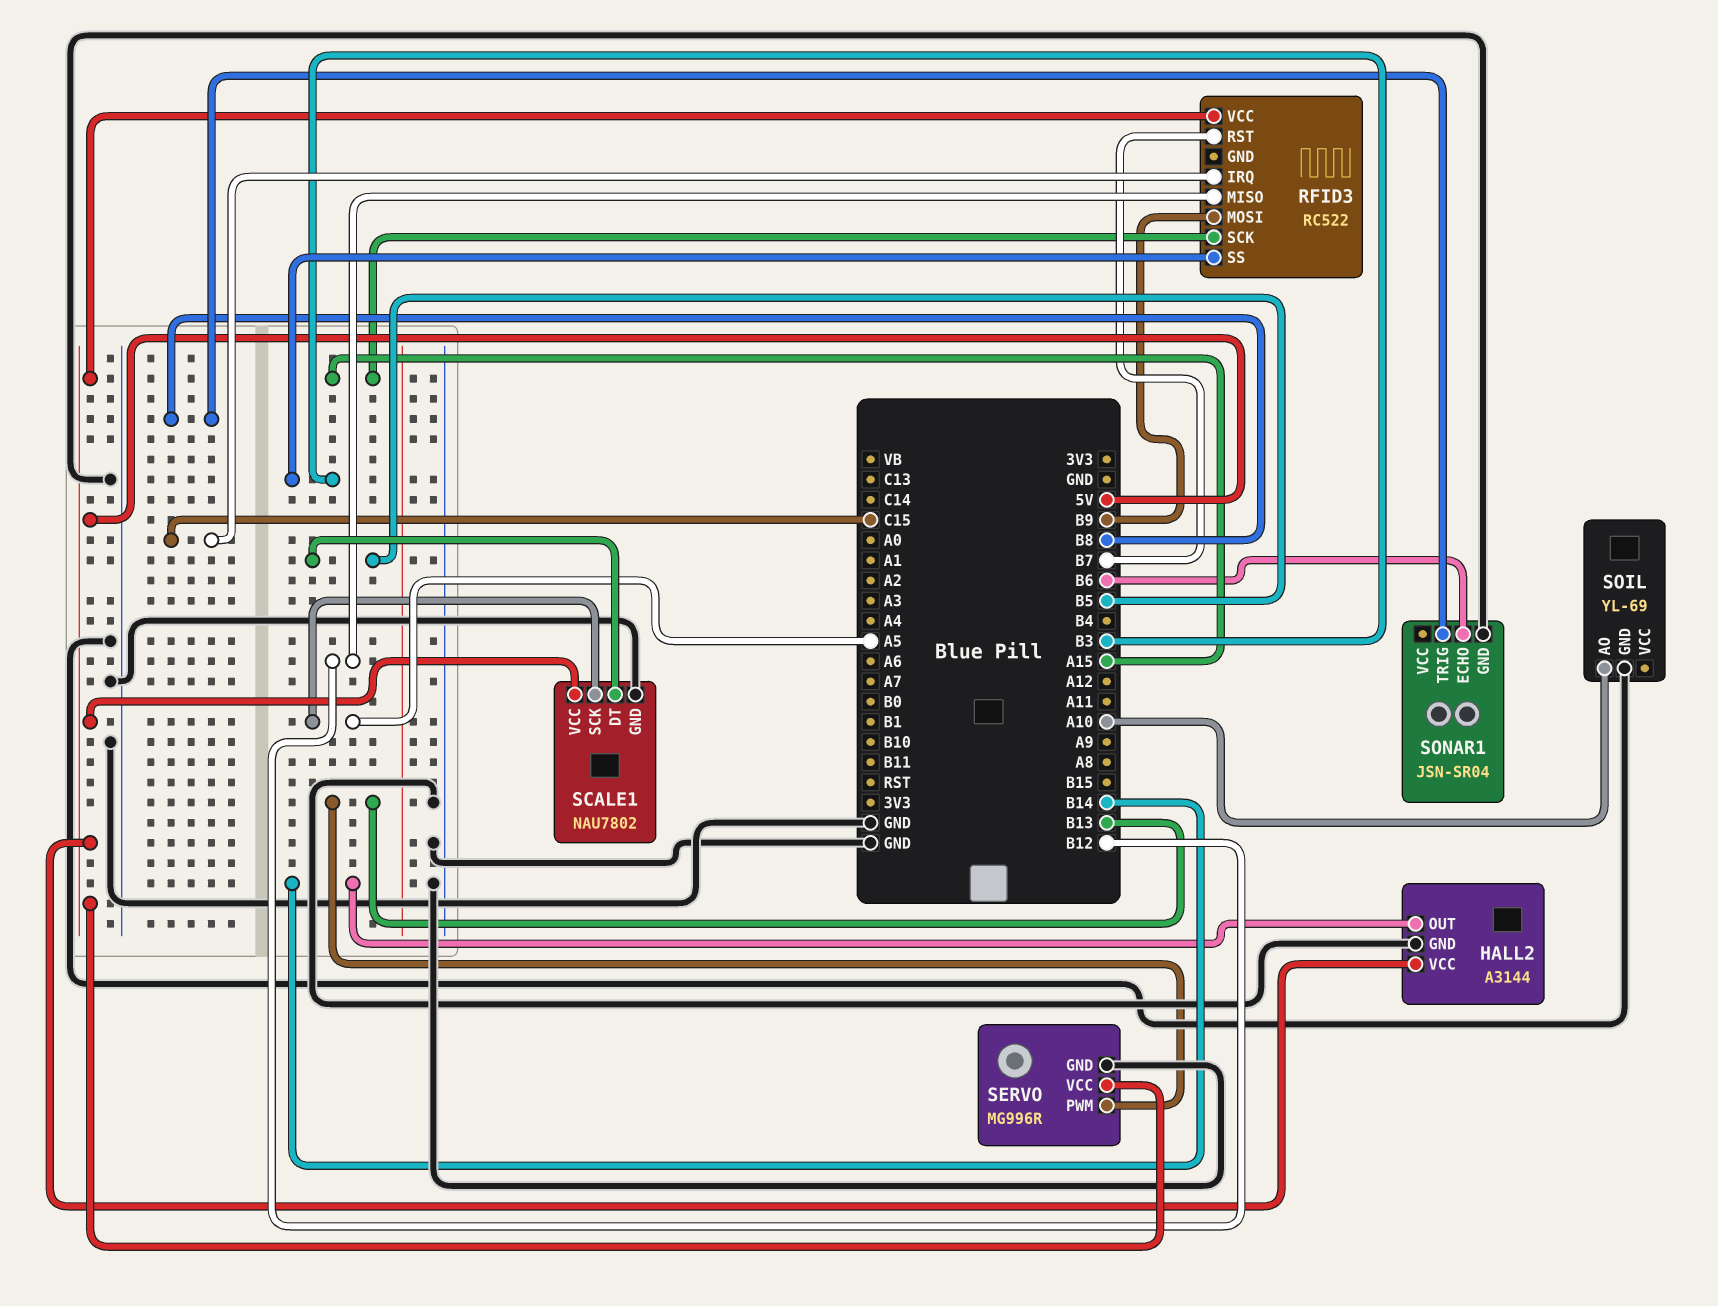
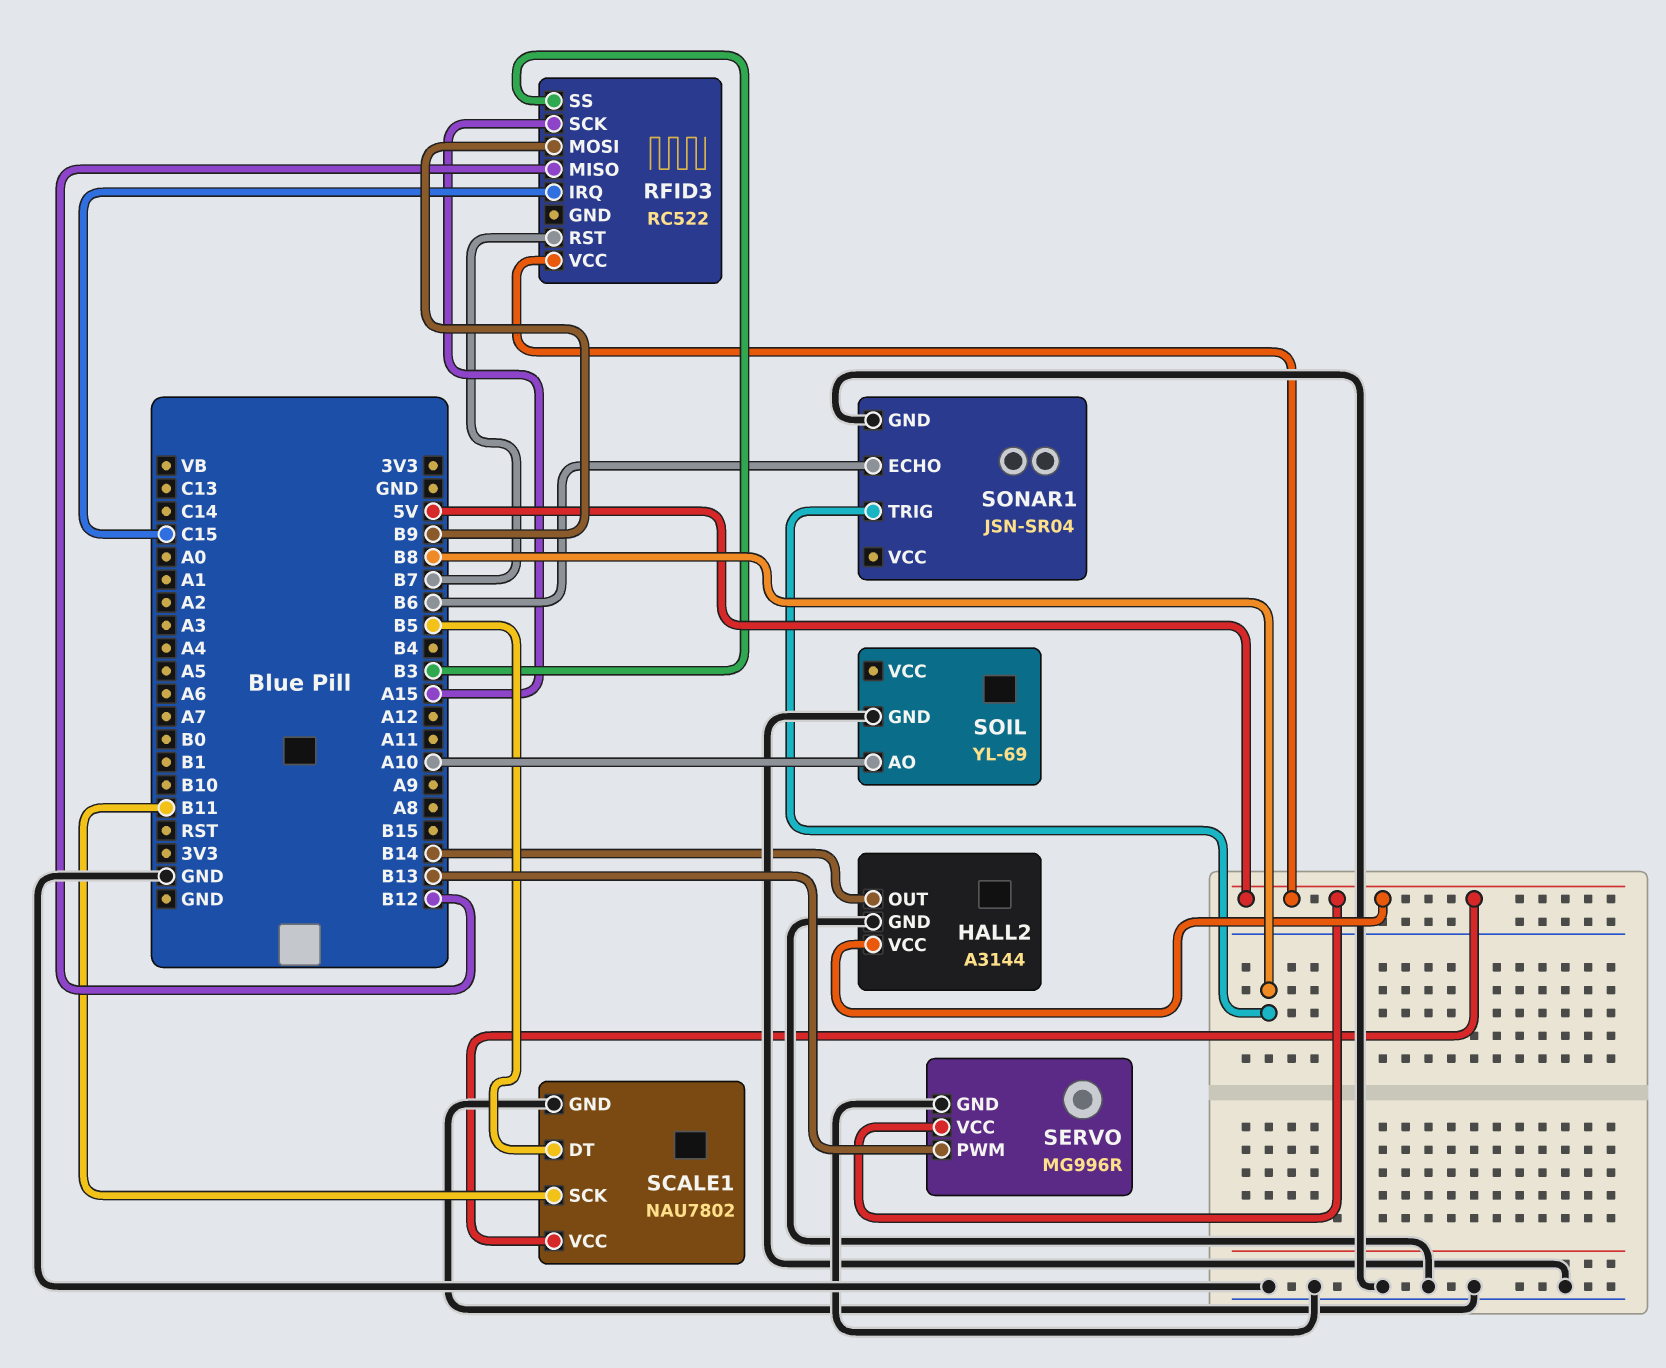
SCALE1 pin SCK: A5 -> B11

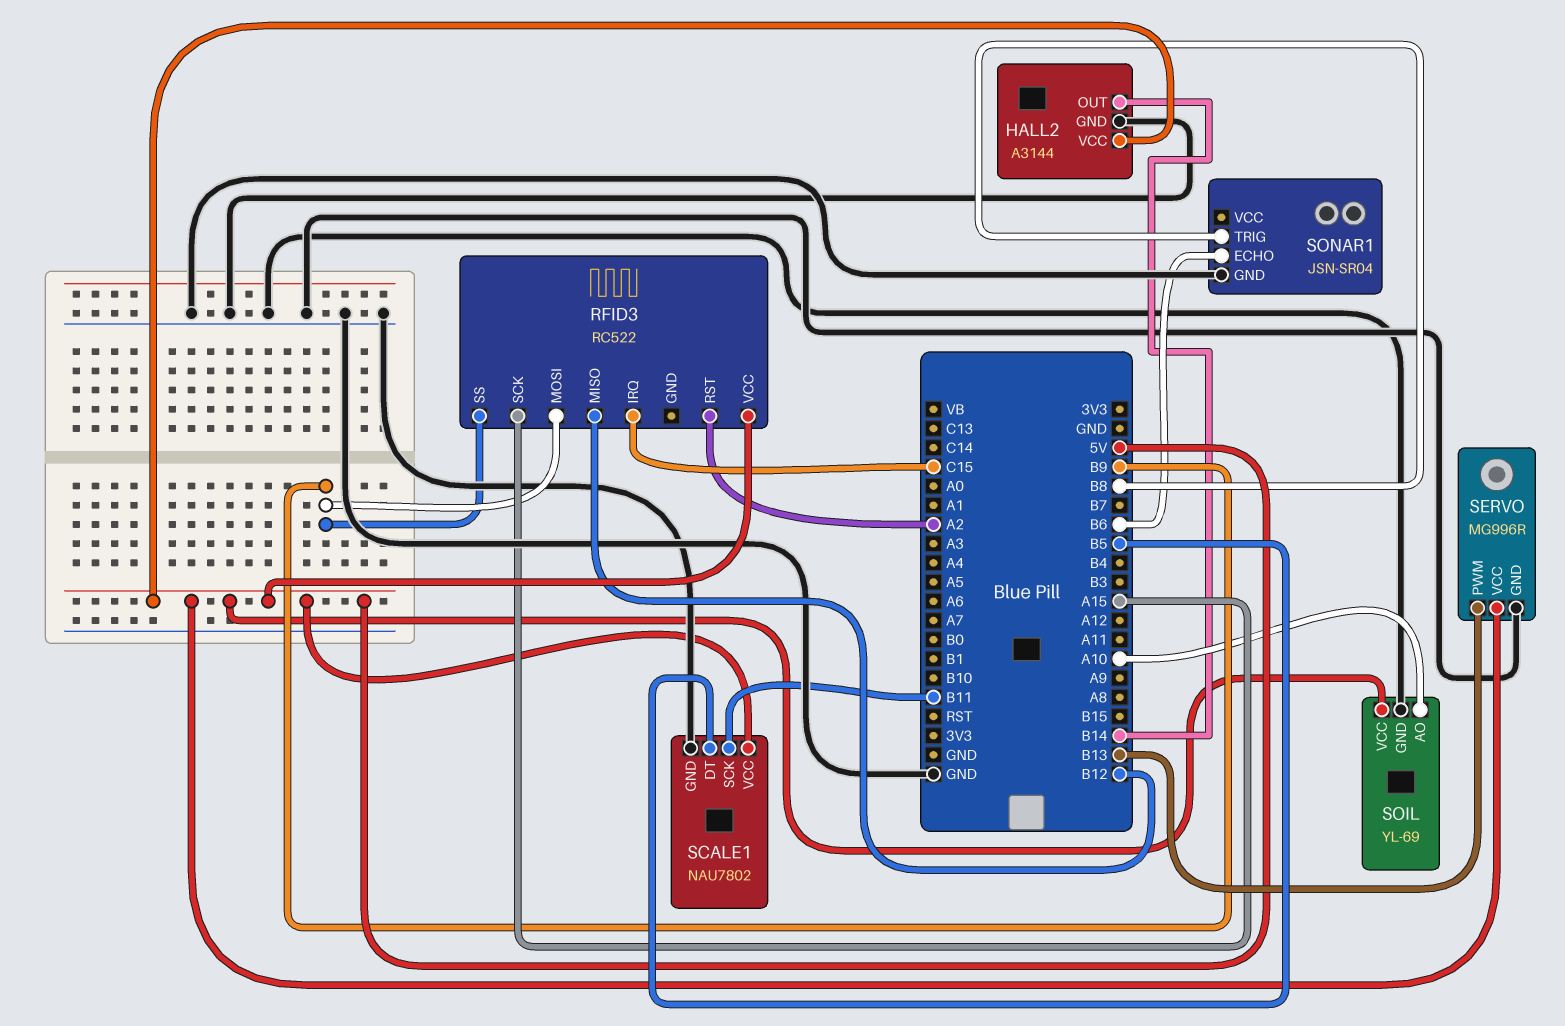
RFID3 pin RST: B7 -> A2
RFID3 pin SS: B3 -> B9
SOIL pin VCC: none -> 5V

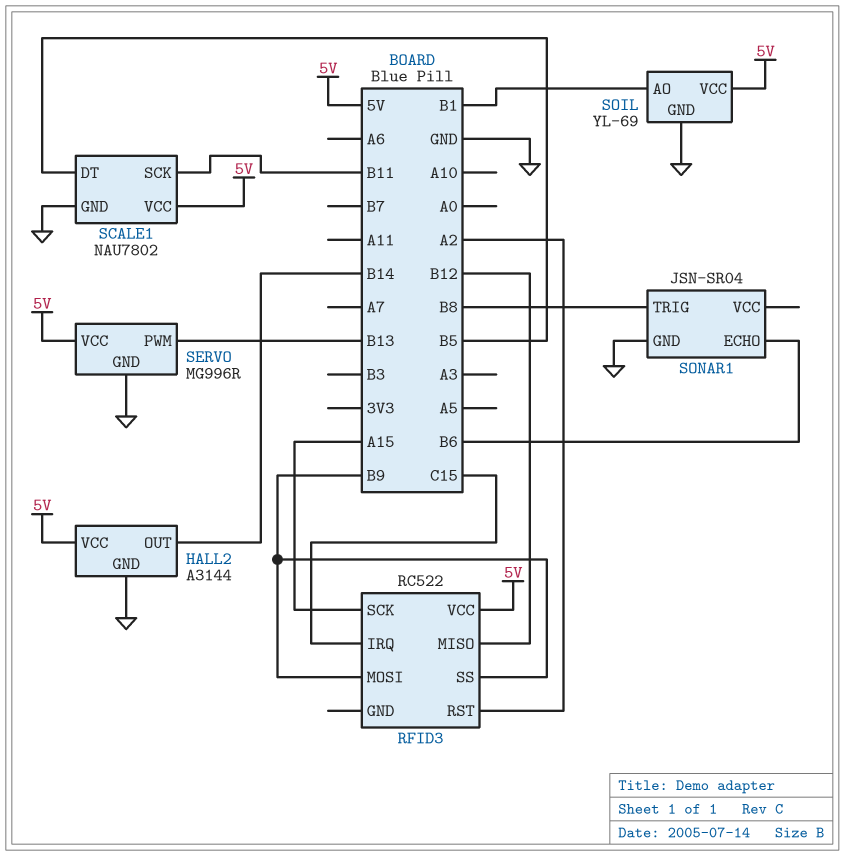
SOIL pin AO: A10 -> B1

